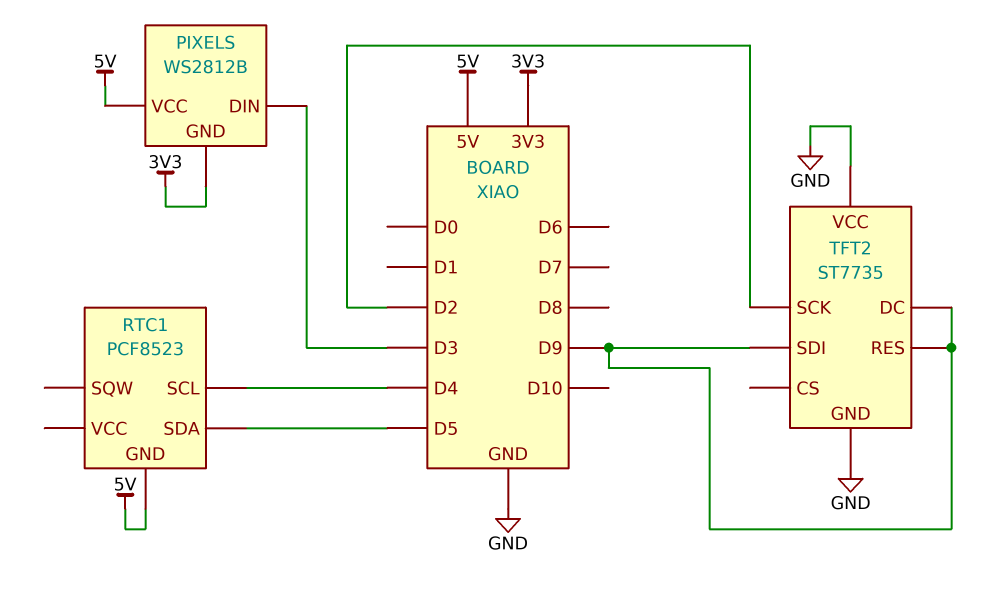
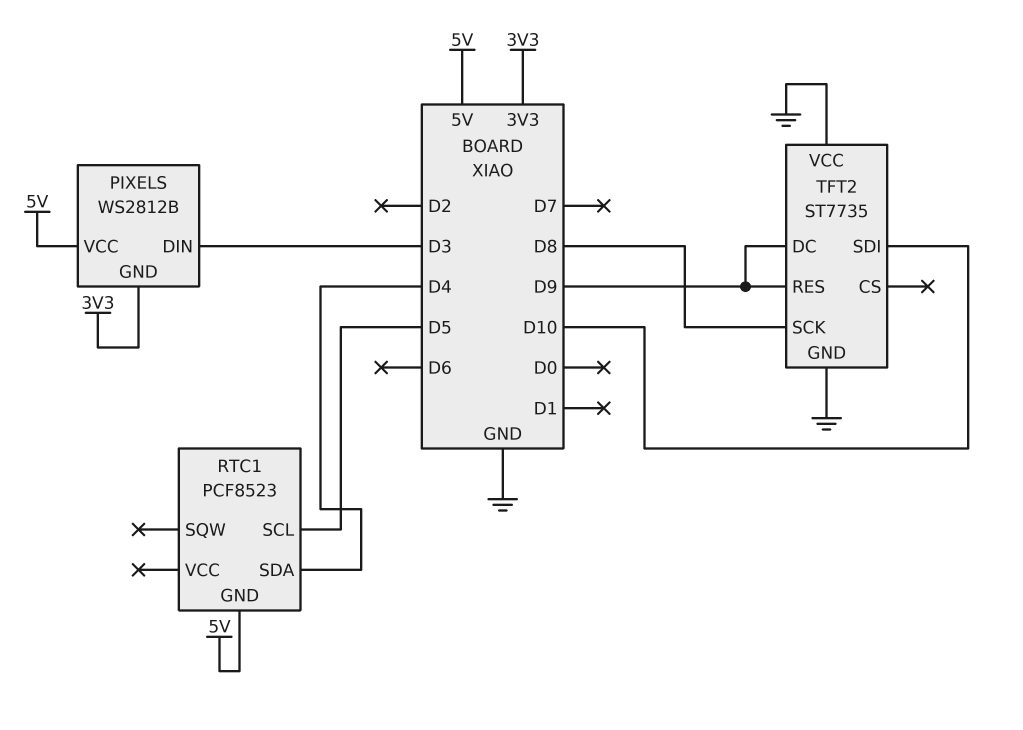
RTC1 pin SCL: D4 -> D5
RTC1 pin SDA: D5 -> D4
TFT2 pin SCK: D2 -> D8
TFT2 pin SDI: D9 -> D10

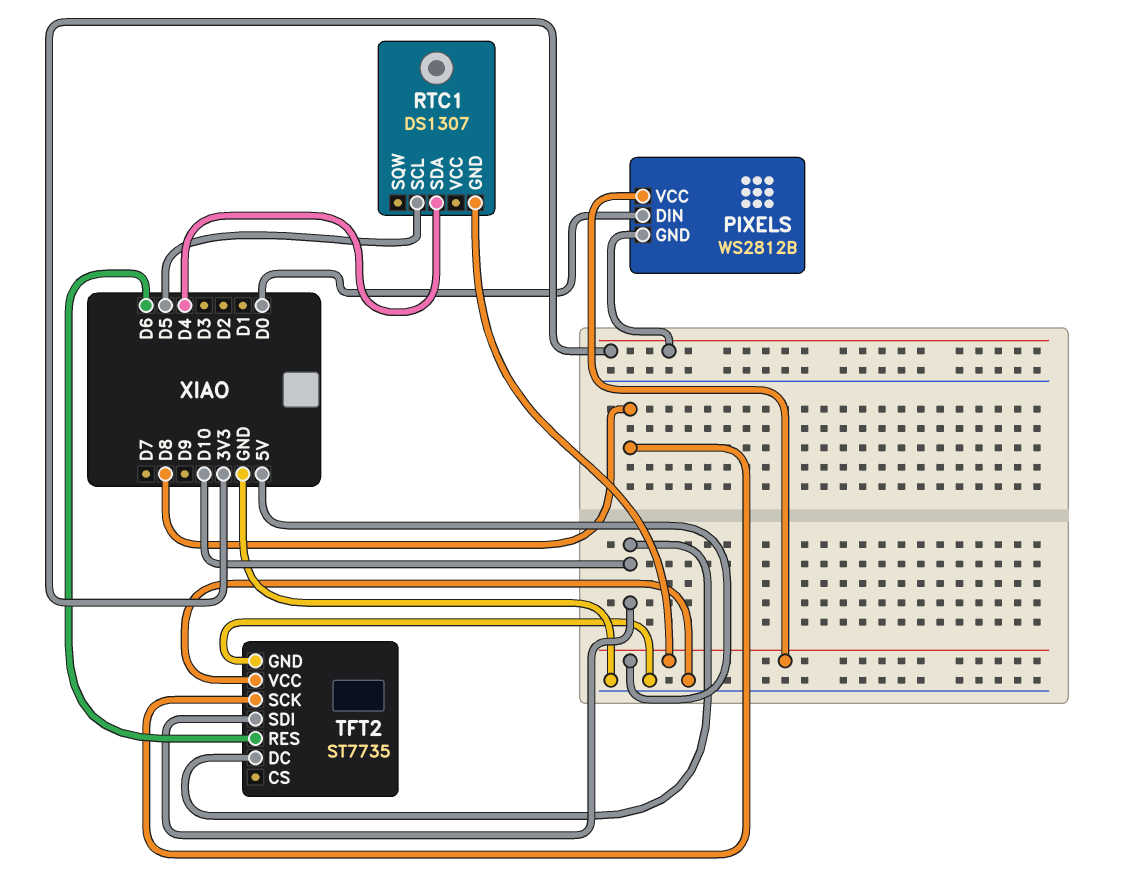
PIXELS pin DIN: D3 -> D0
RTC1: PCF8523 -> DS1307
TFT2 pin DC: D9 -> D10
TFT2 pin RES: D9 -> D6

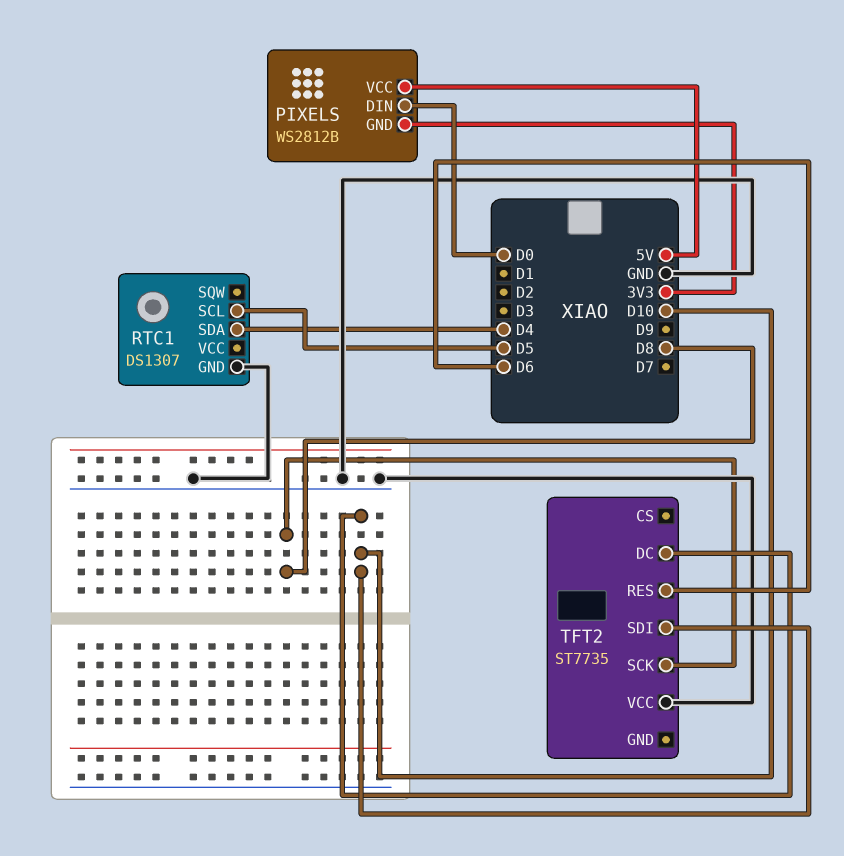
RTC1 pin GND: 5V -> GND
TFT2 pin GND: GND -> none

